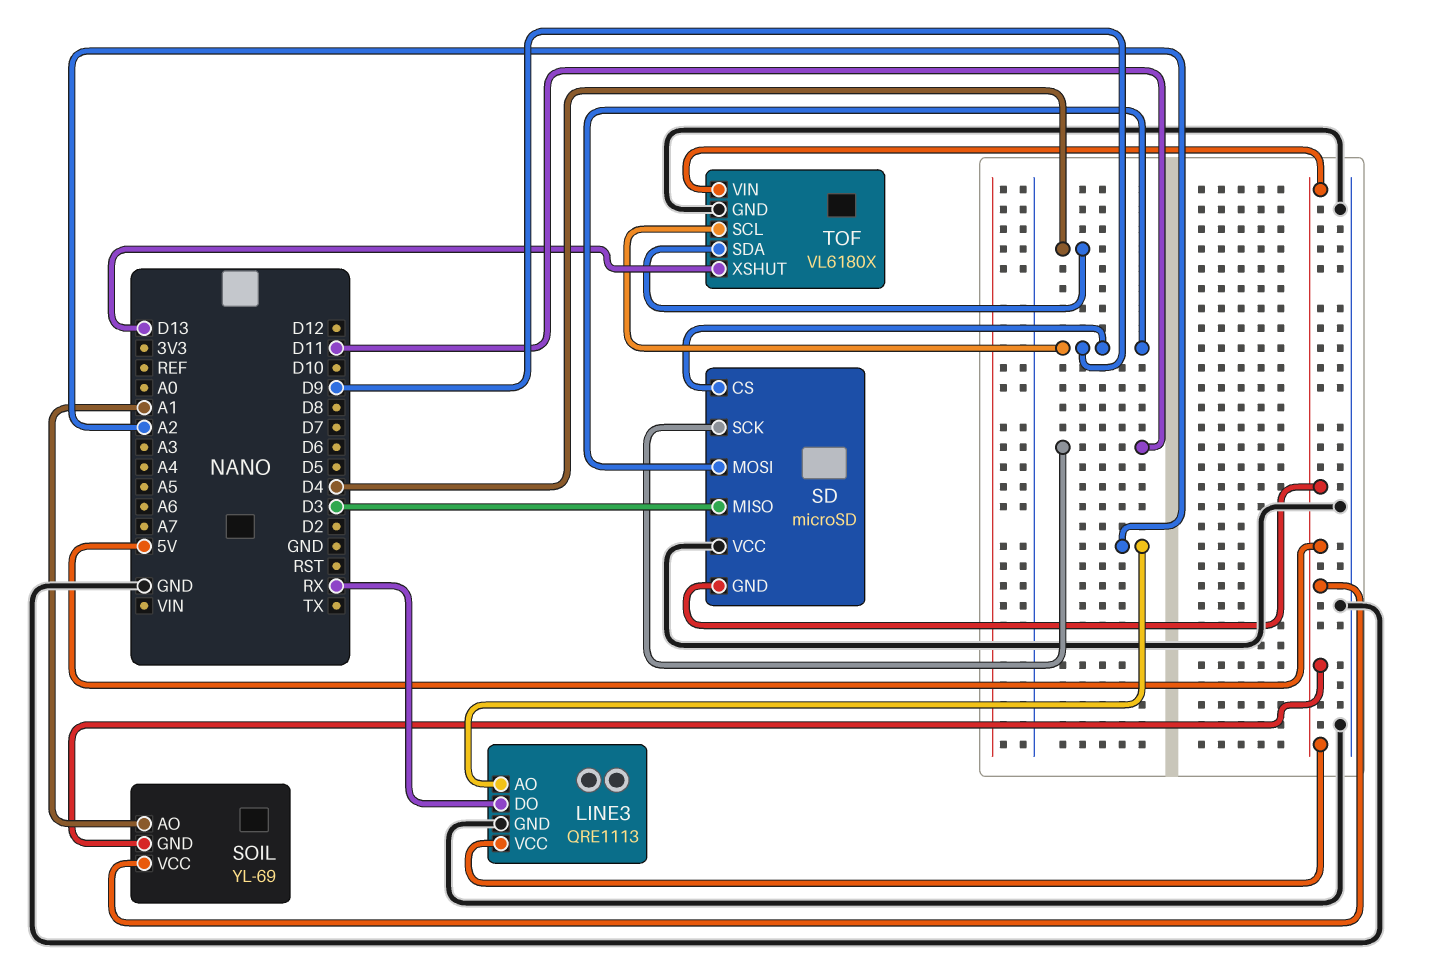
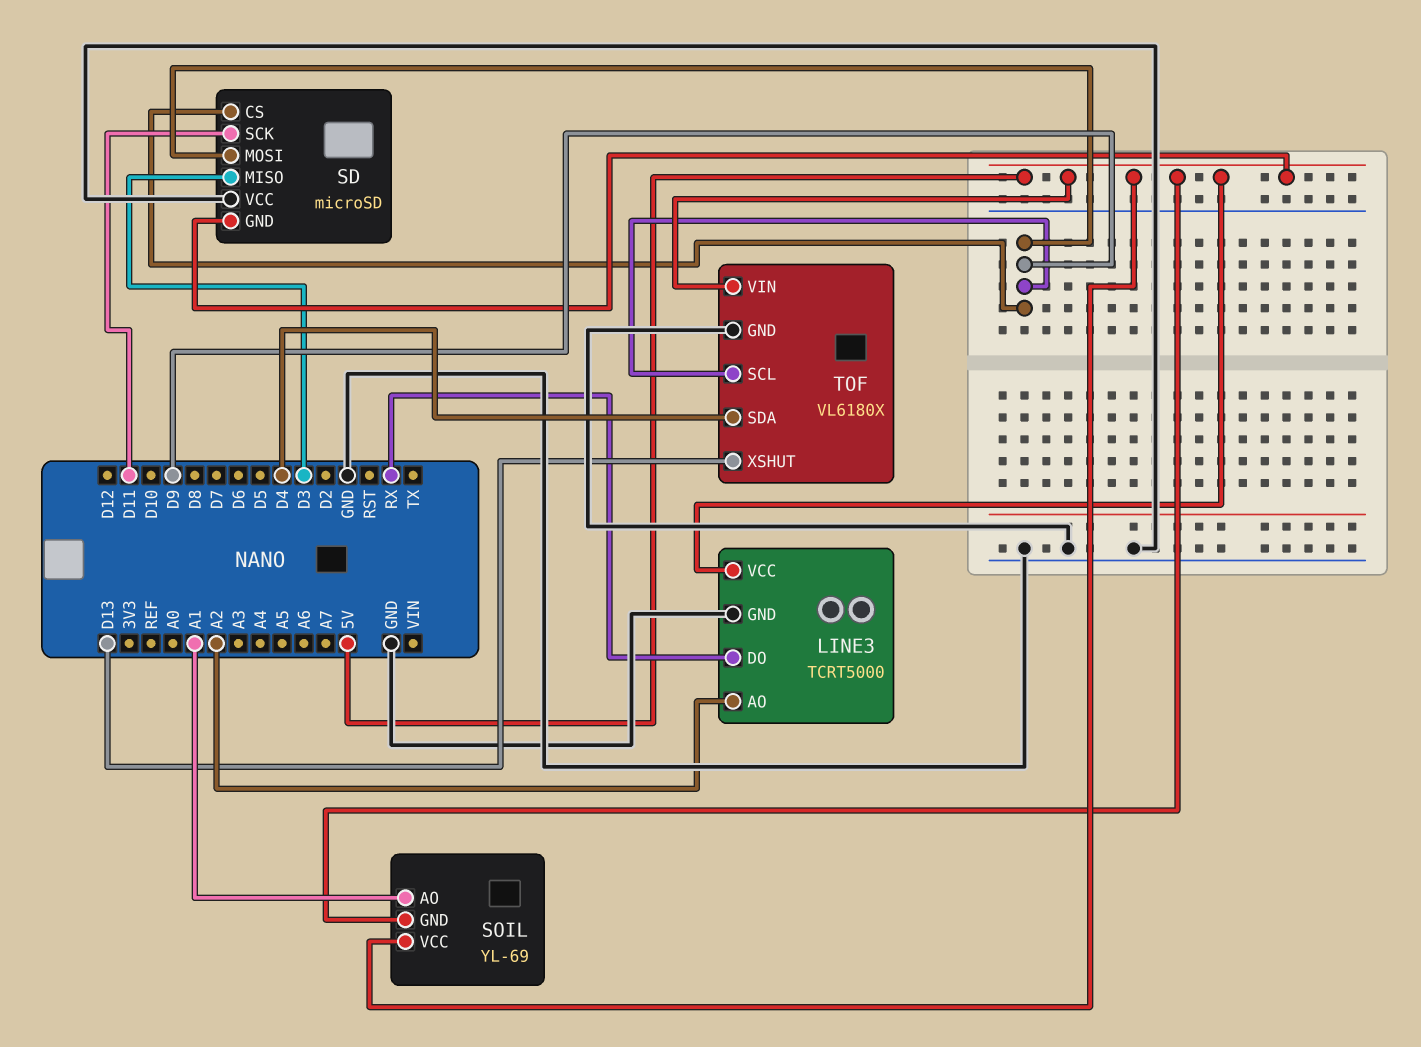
LINE3: QRE1113 -> TCRT5000

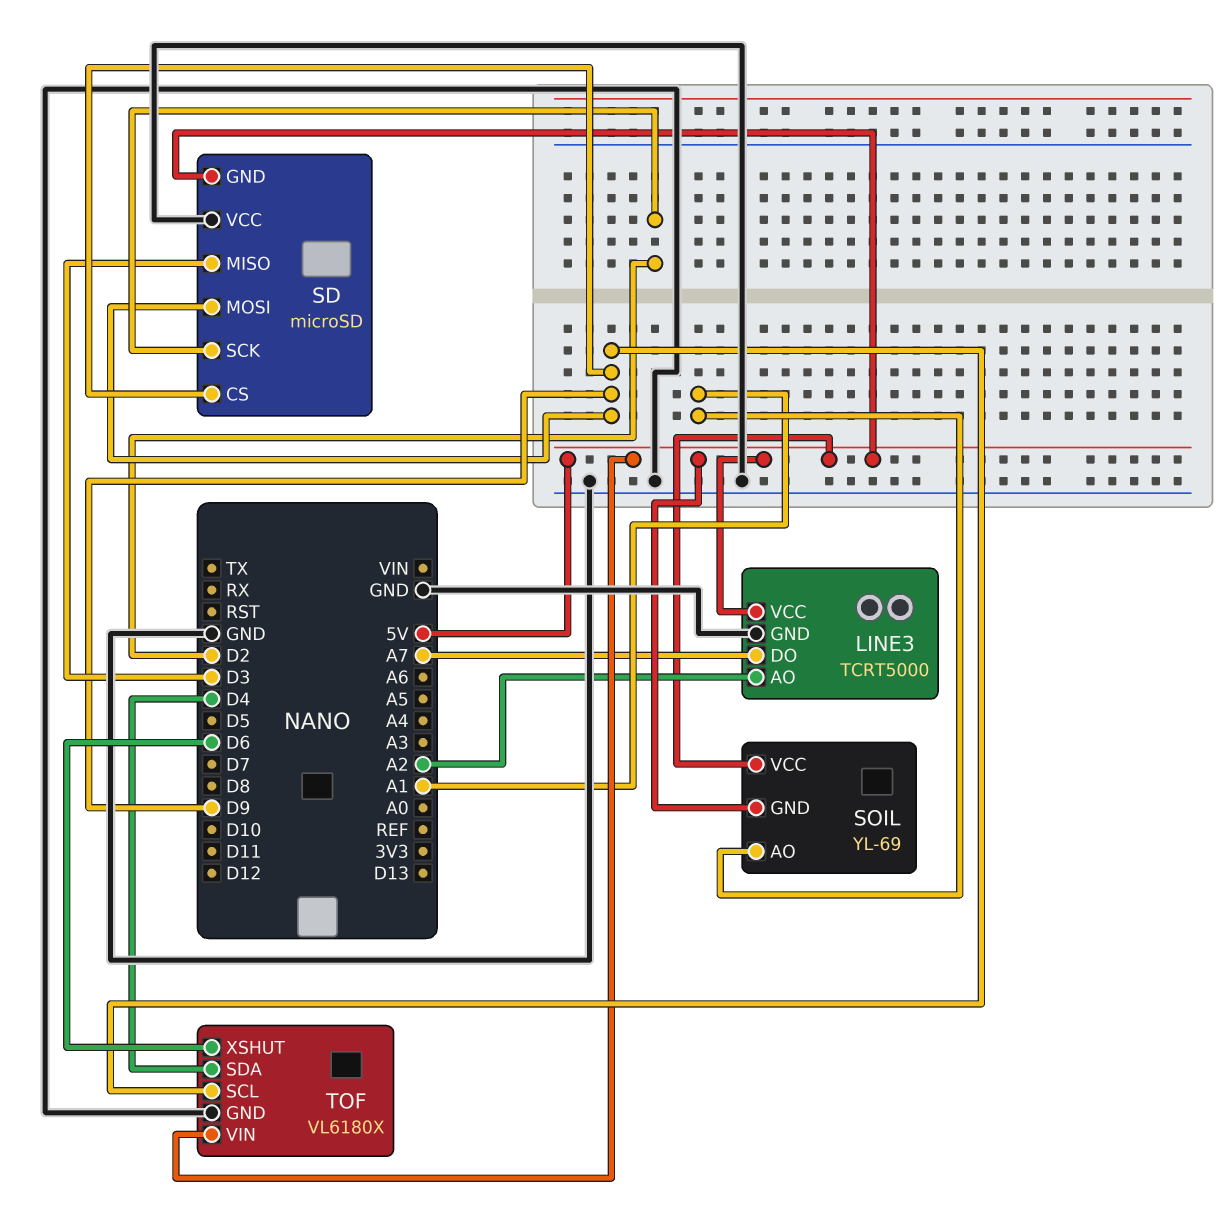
LINE3 pin DO: RX -> A7
SD pin SCK: D11 -> D2
TOF pin XSHUT: D13 -> D6

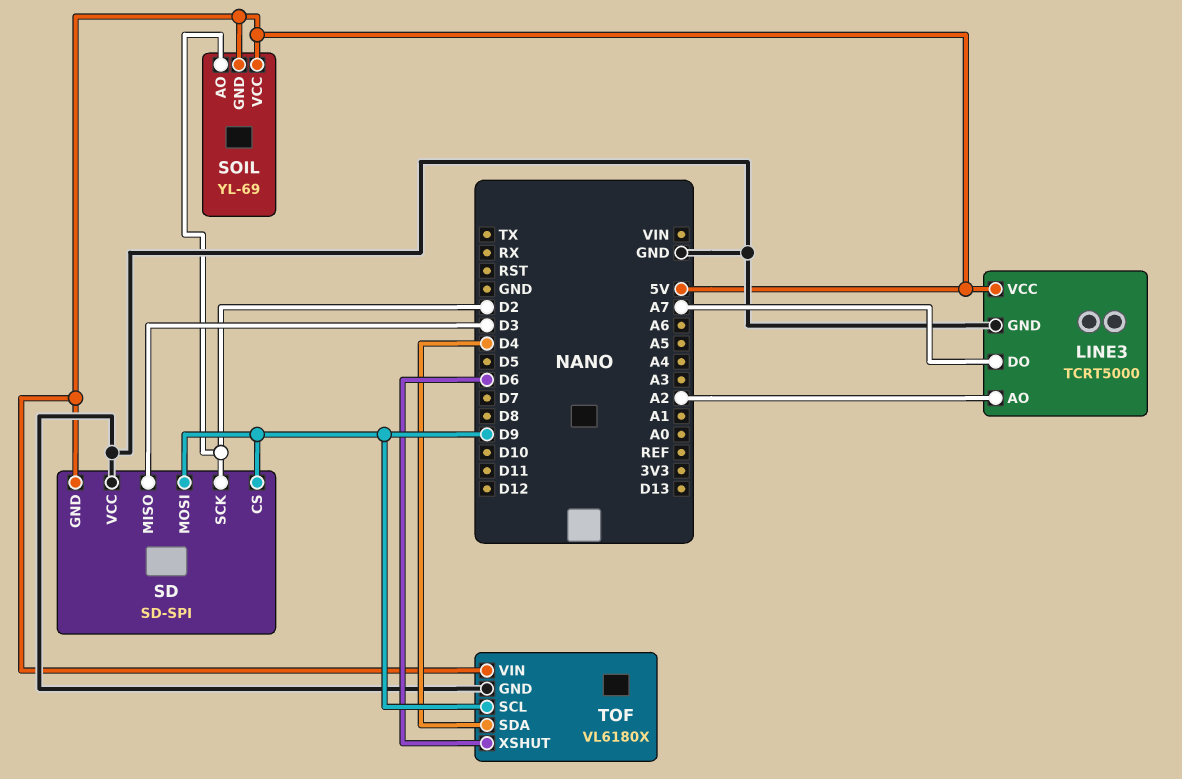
SD: microSD -> SD-SPI
SOIL pin AO: A1 -> D2

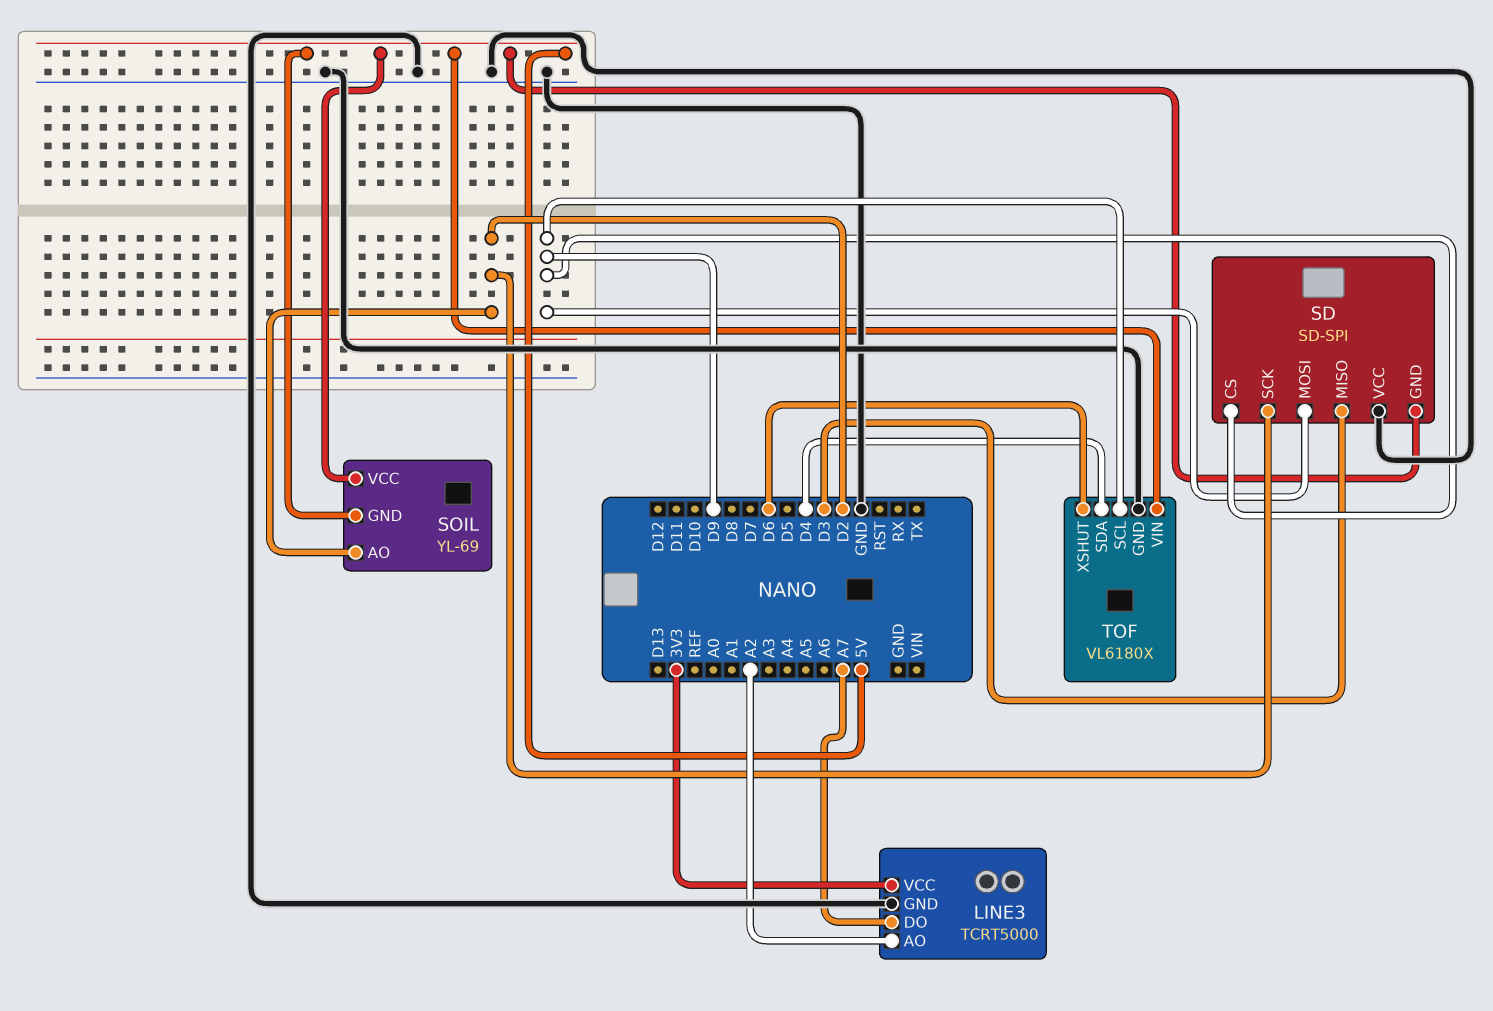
LINE3 pin VCC: 5V -> 3V3

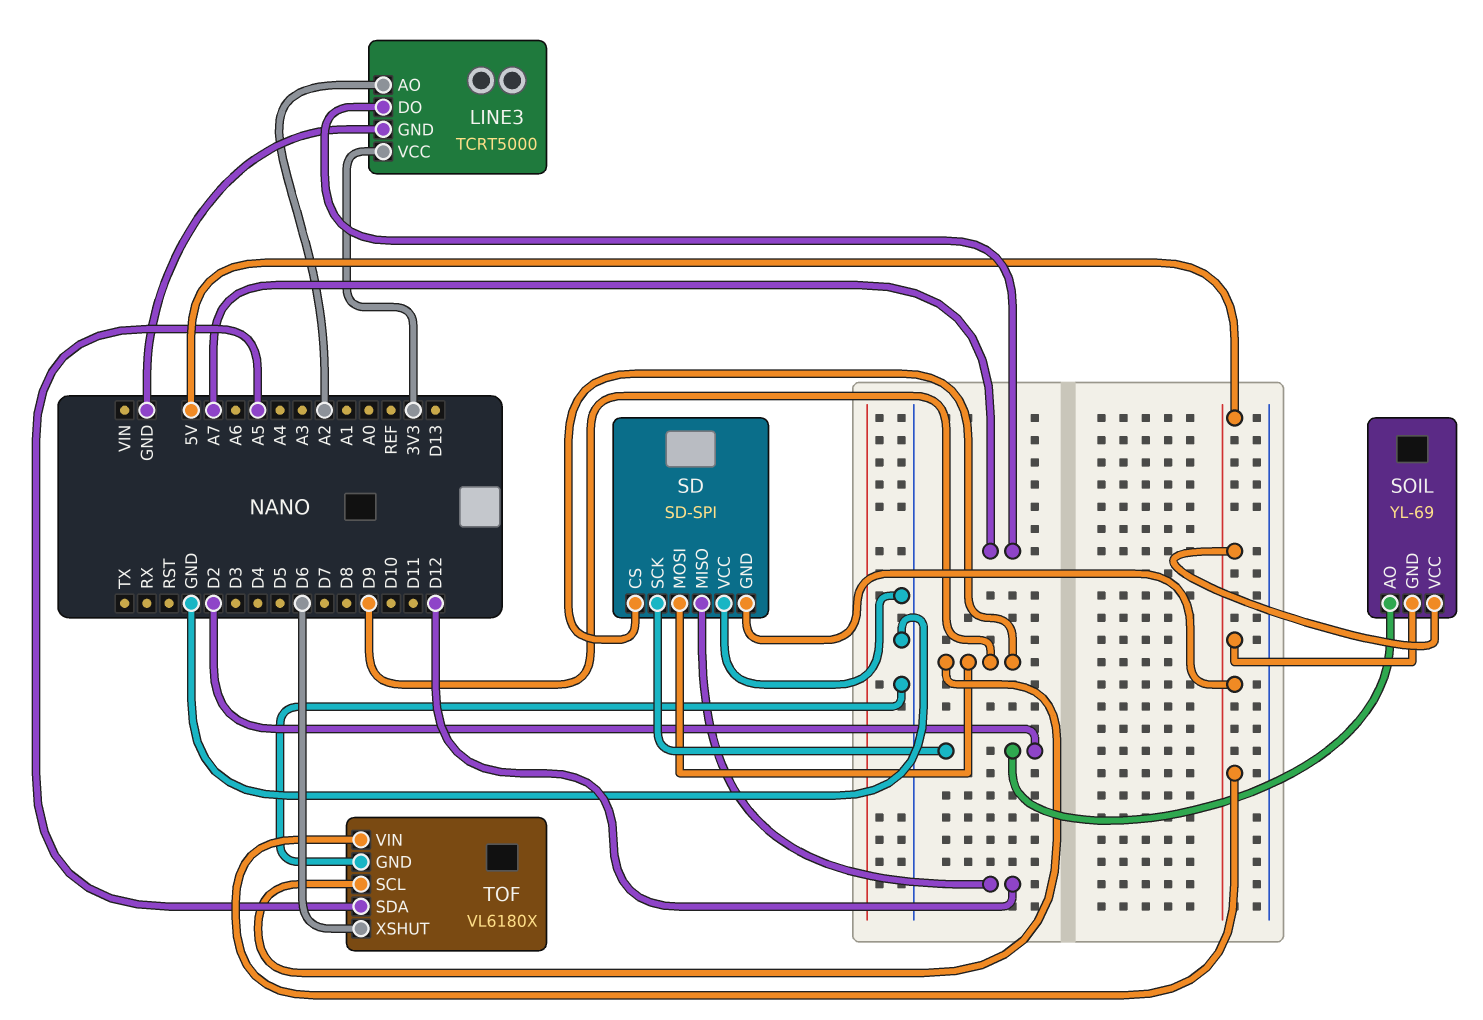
SD pin MISO: D3 -> D12
TOF pin SDA: D4 -> A5

